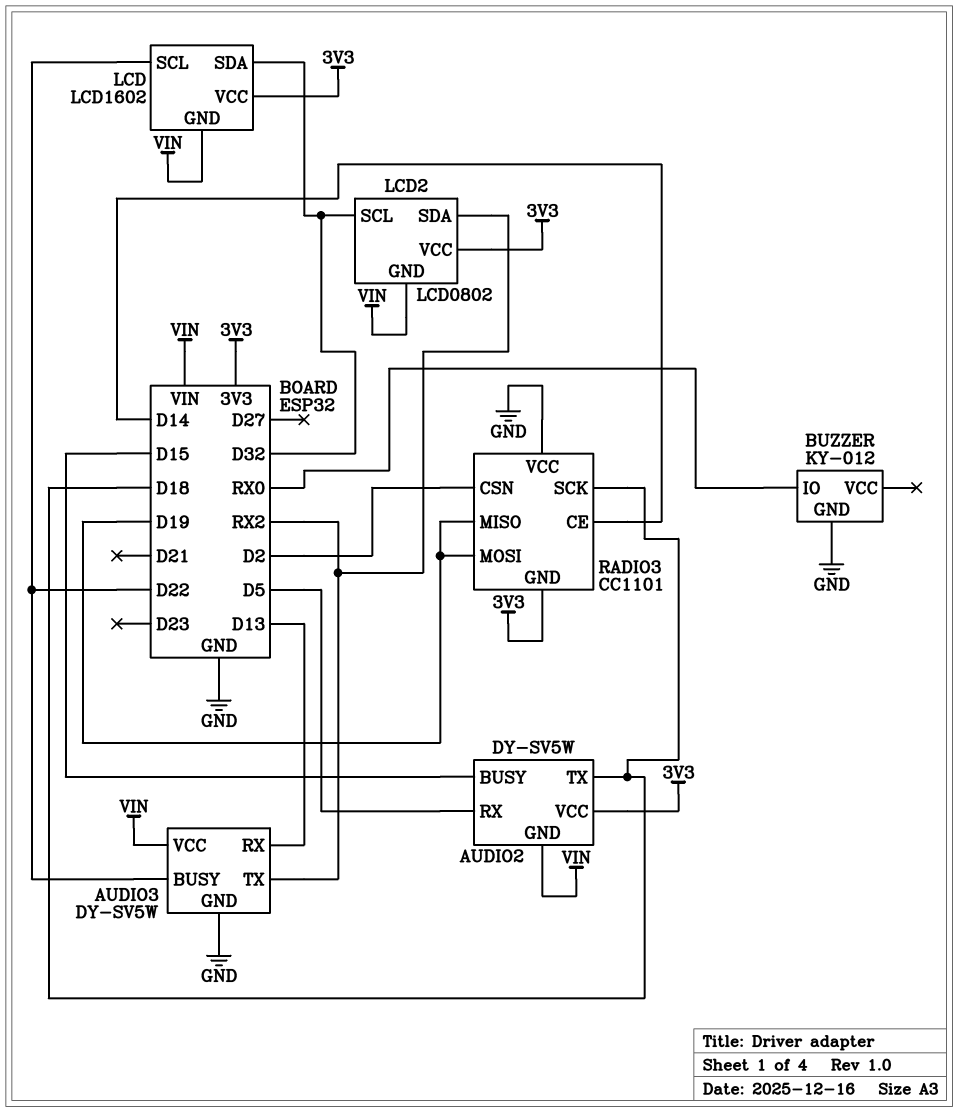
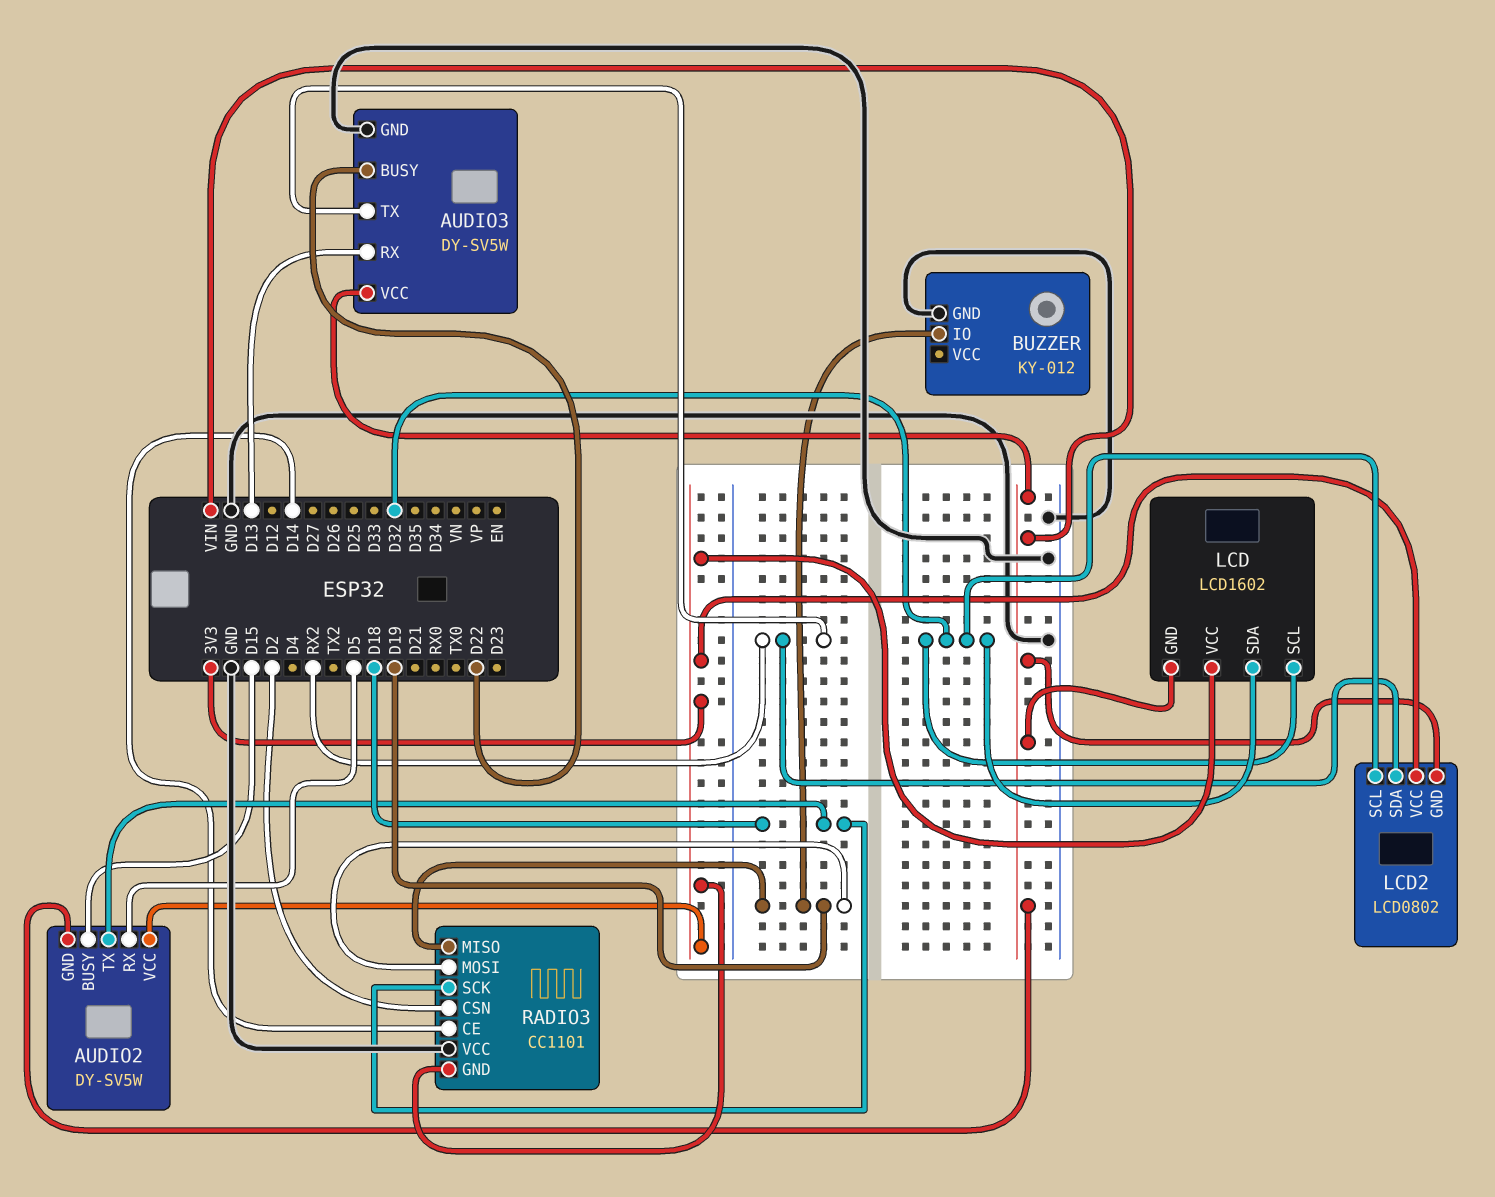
BUZZER pin IO: RX0 -> D19
LCD pin SCL: D22 -> D32

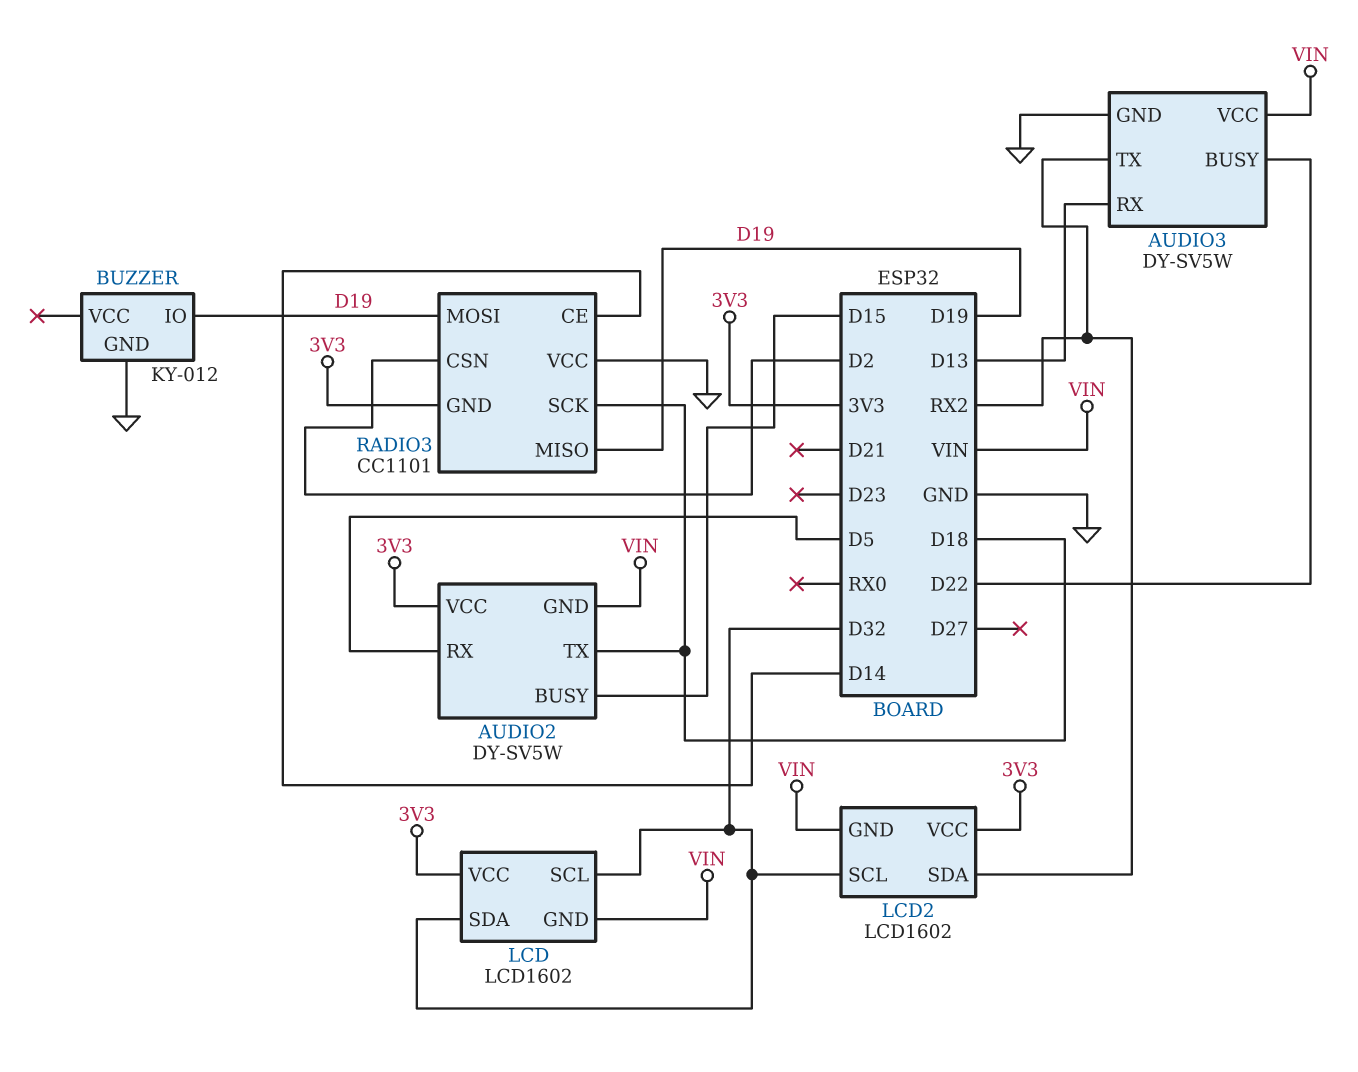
LCD2: LCD0802 -> LCD1602

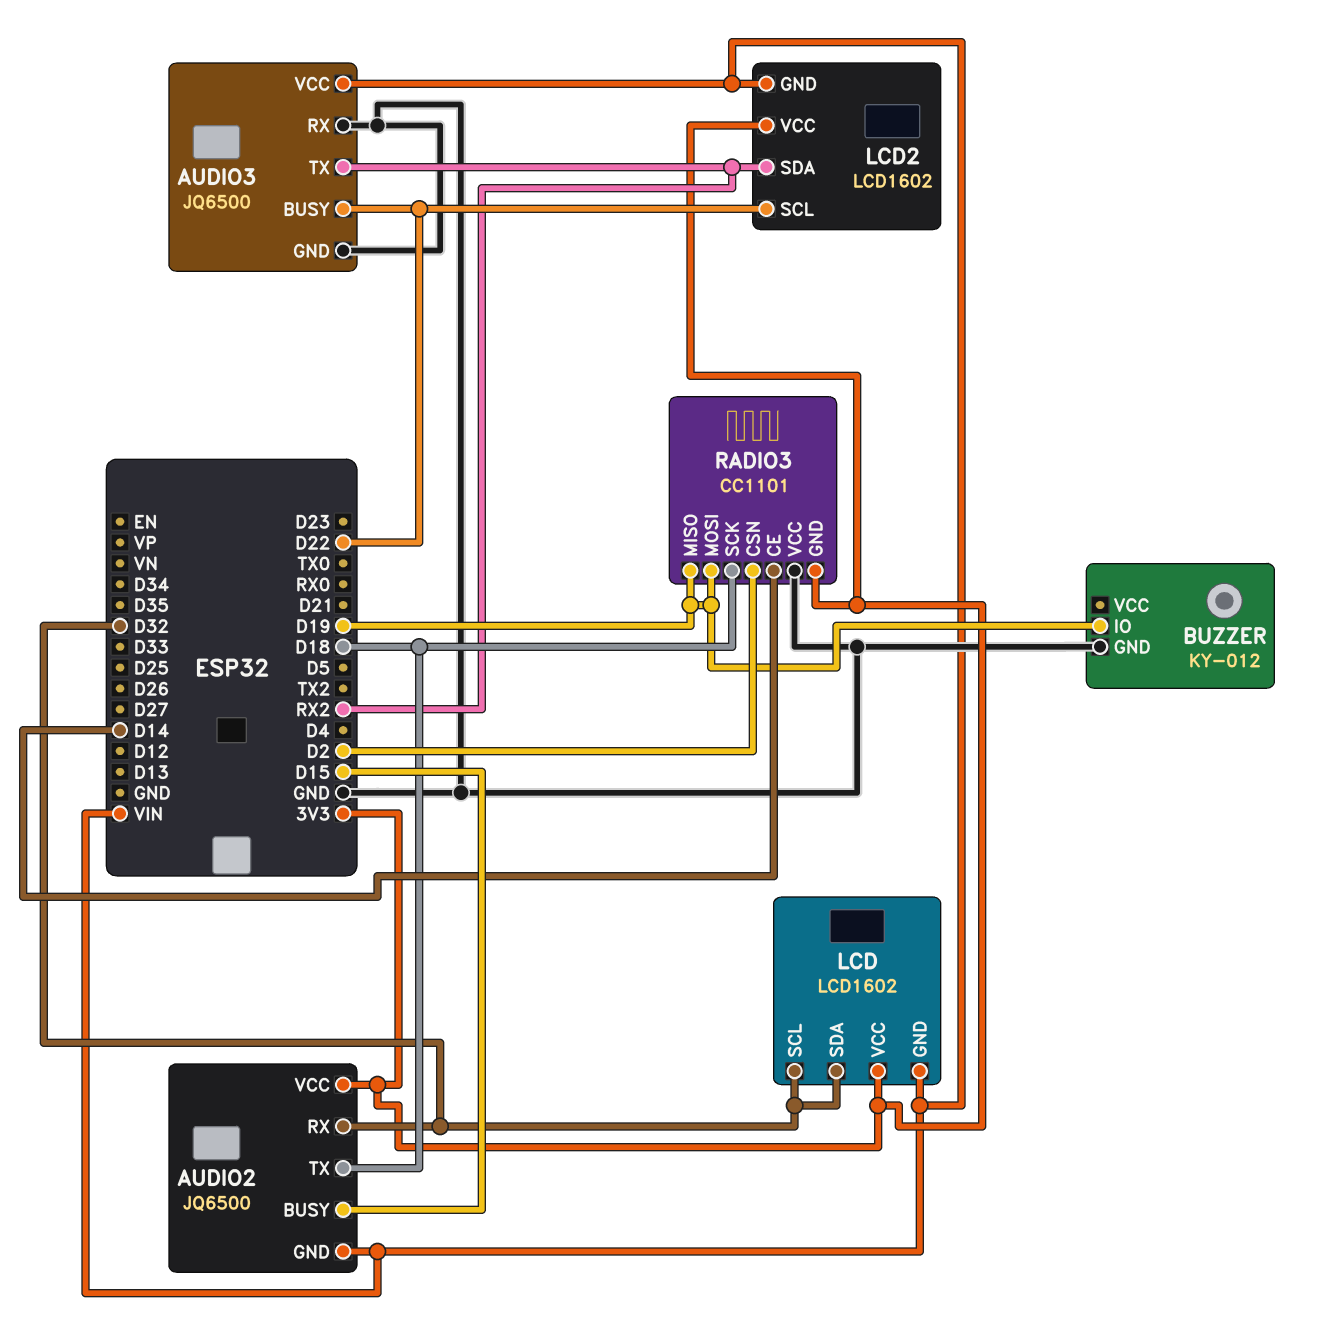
AUDIO2: DY-SV5W -> JQ6500
AUDIO2 pin RX: D5 -> D32
AUDIO3: DY-SV5W -> JQ6500
AUDIO3 pin RX: D13 -> GND
LCD2 pin SCL: D32 -> D22

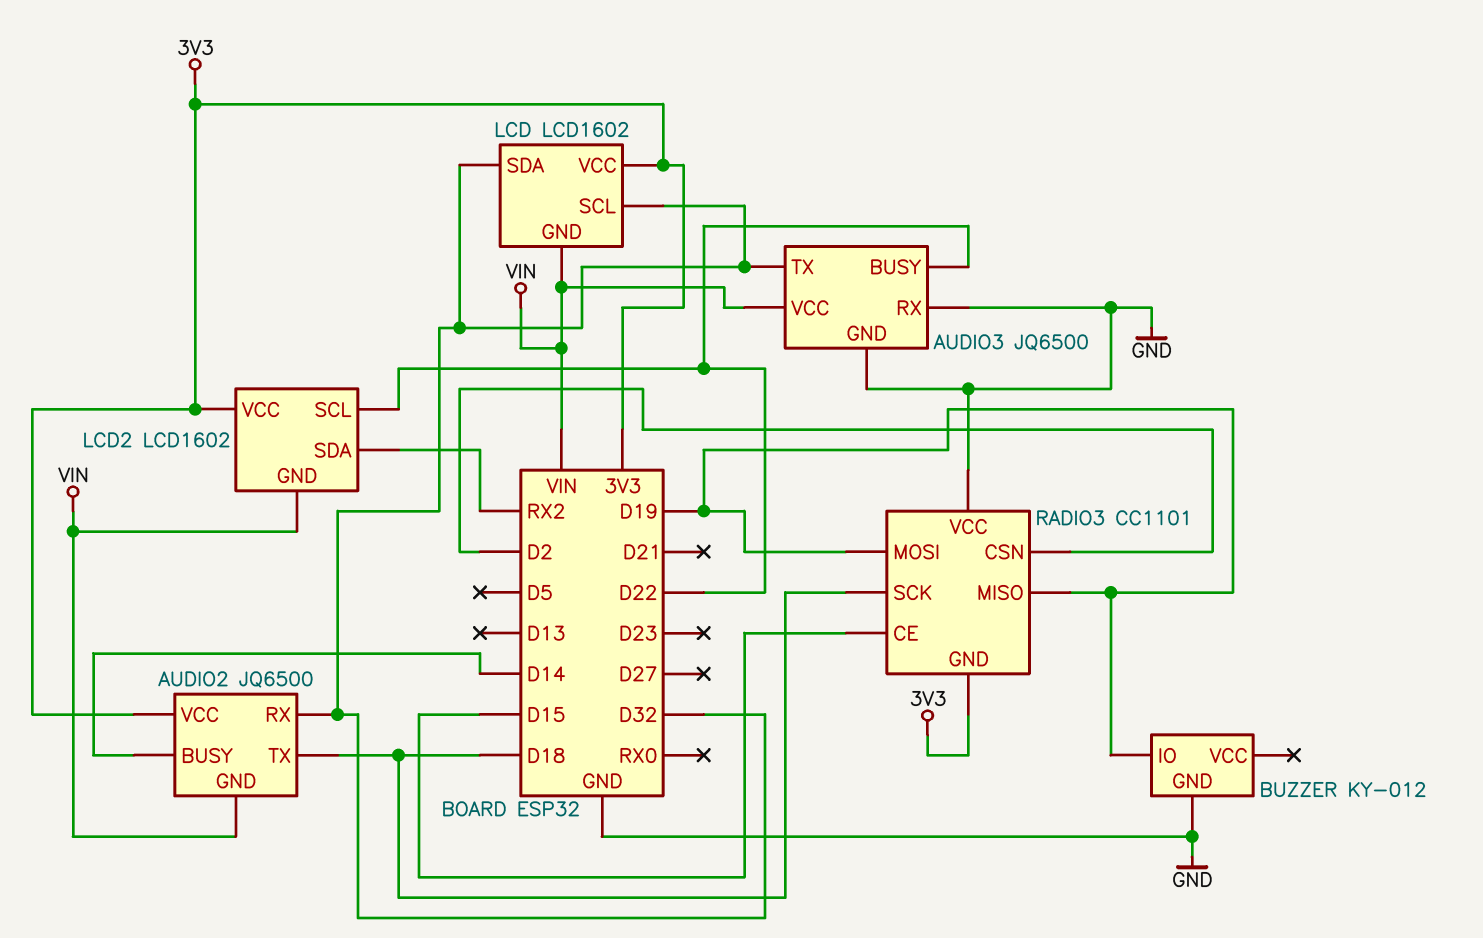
AUDIO2 pin BUSY: D15 -> D14
AUDIO3 pin TX: RX2 -> D32
RADIO3 pin CE: D14 -> D15

